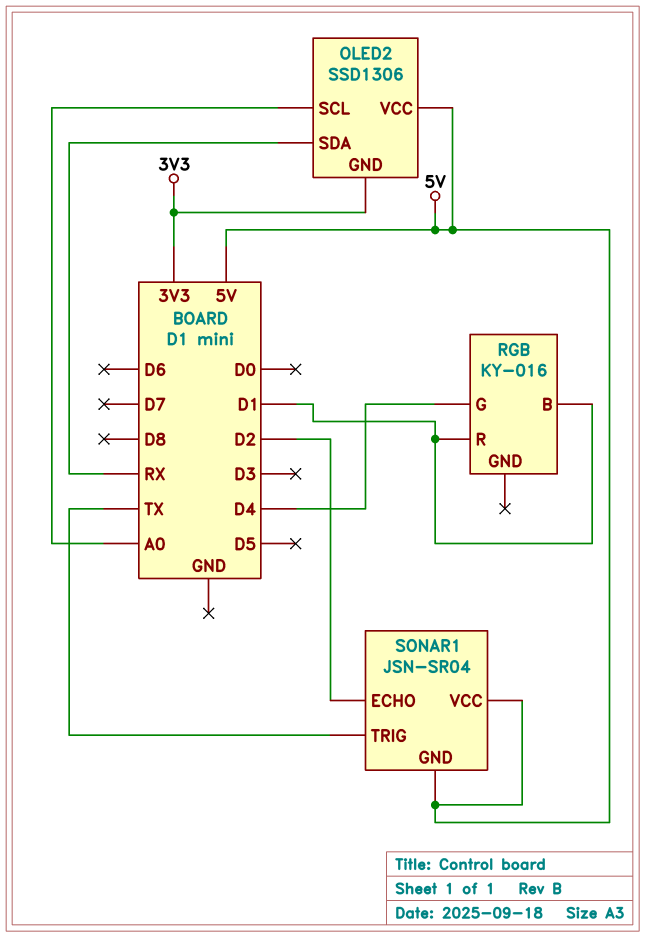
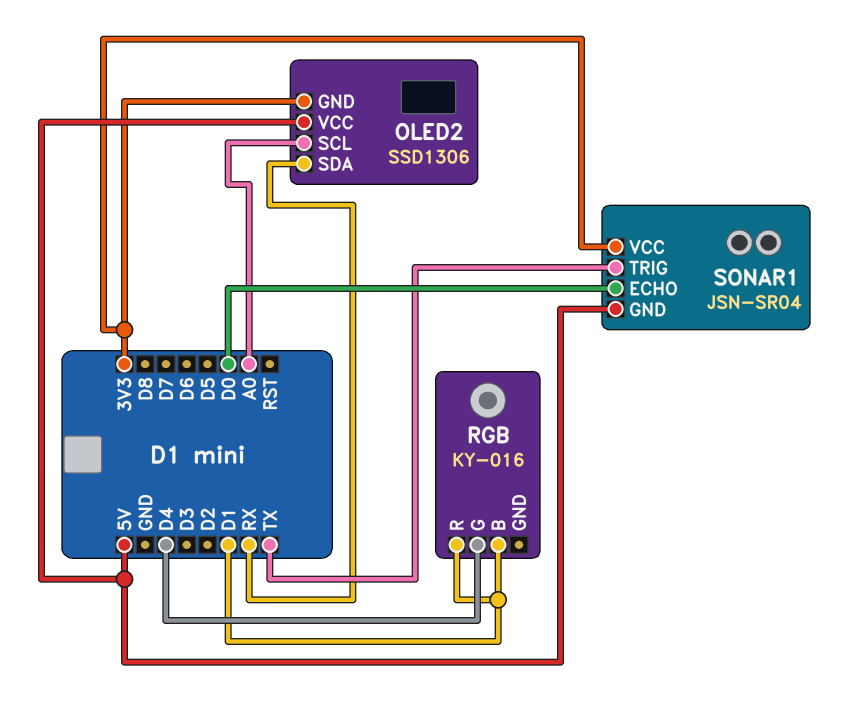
SONAR1 pin ECHO: D2 -> D0
SONAR1 pin VCC: 5V -> 3V3

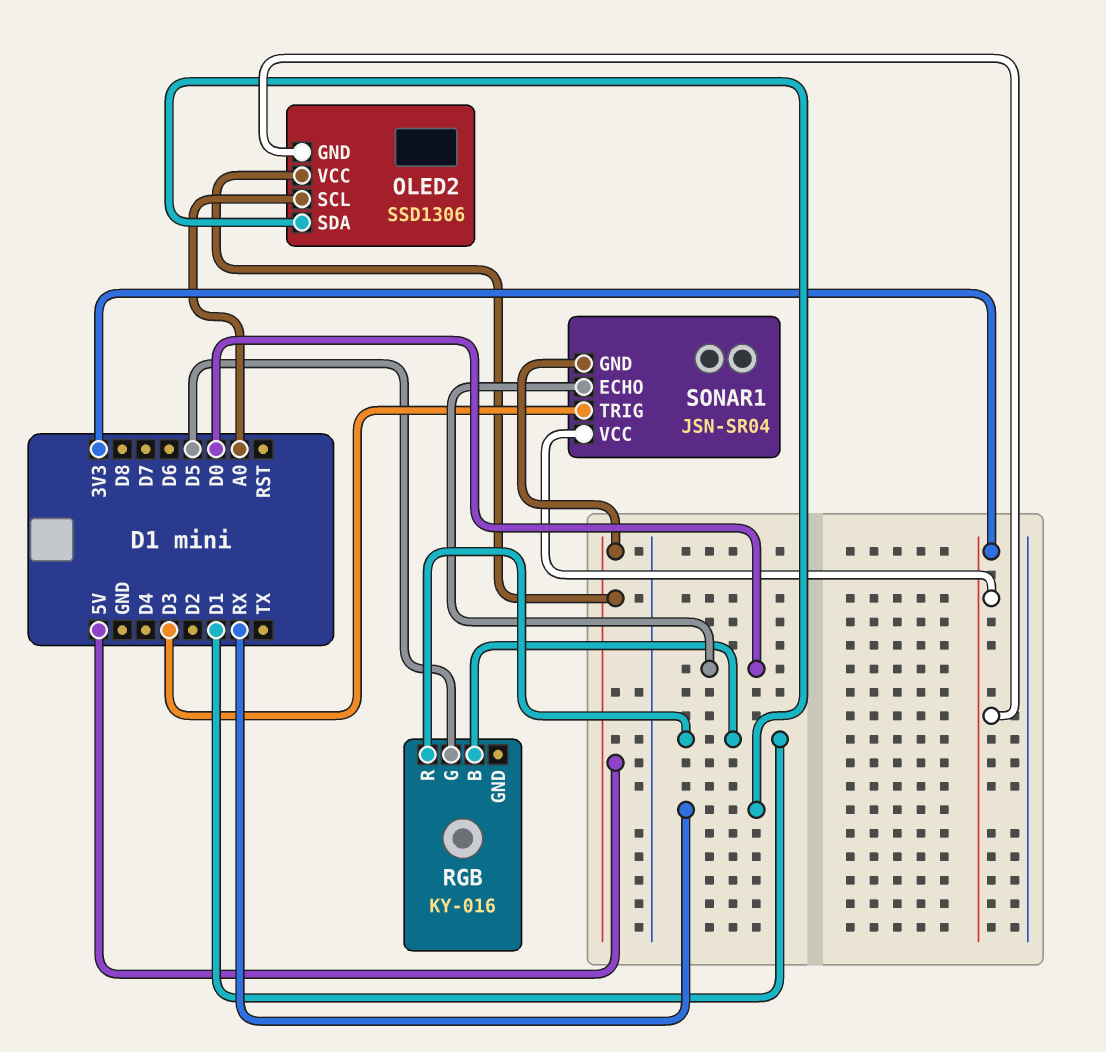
RGB pin G: D4 -> D5
SONAR1 pin TRIG: TX -> D3

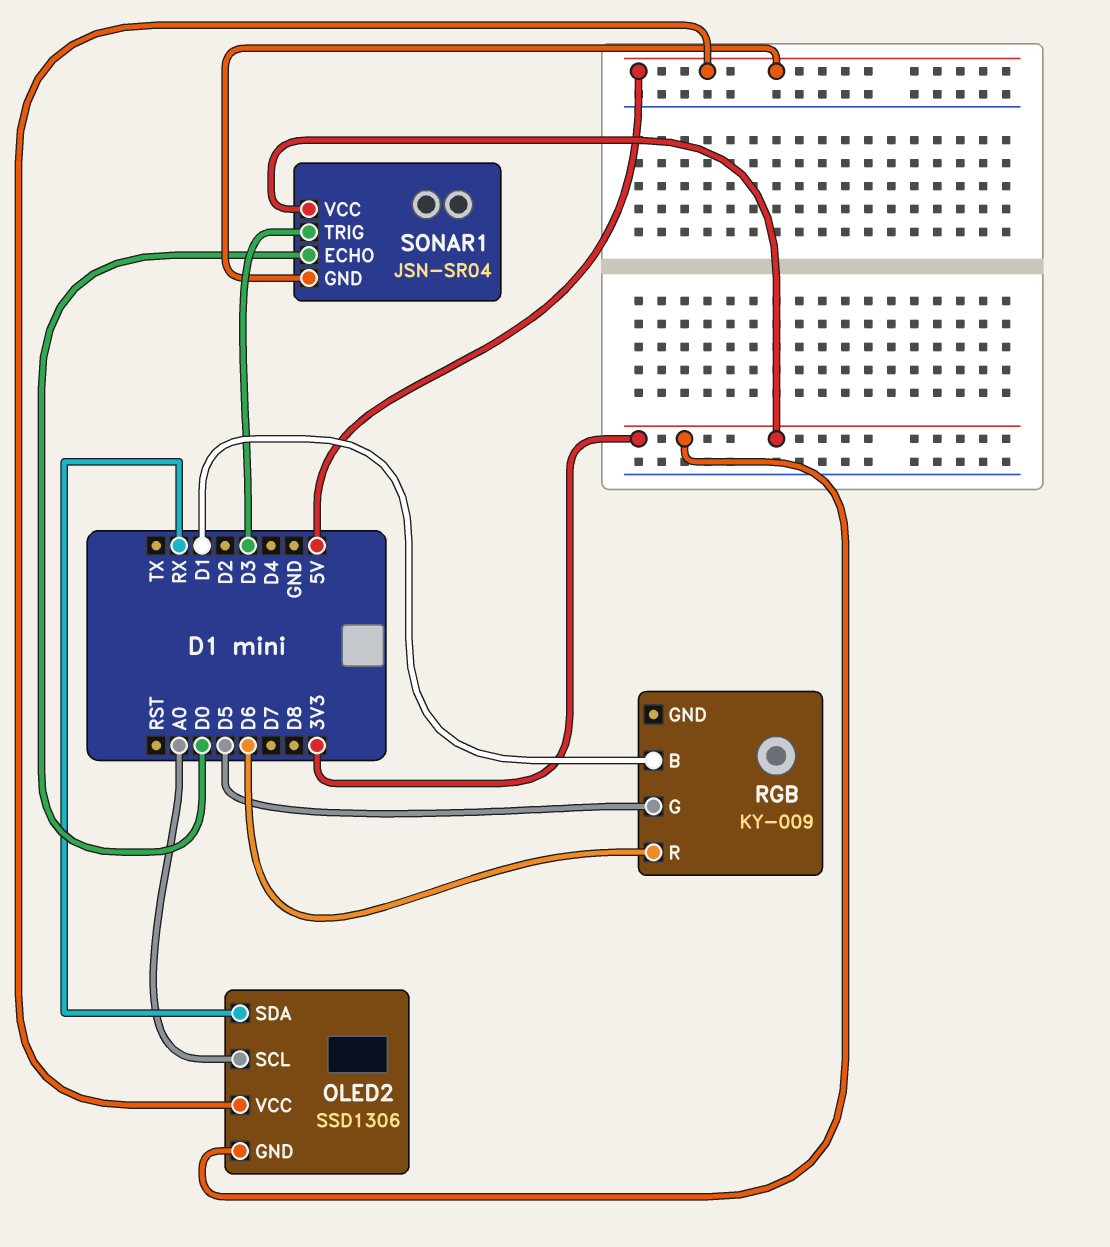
RGB: KY-016 -> KY-009
RGB pin R: D1 -> D6

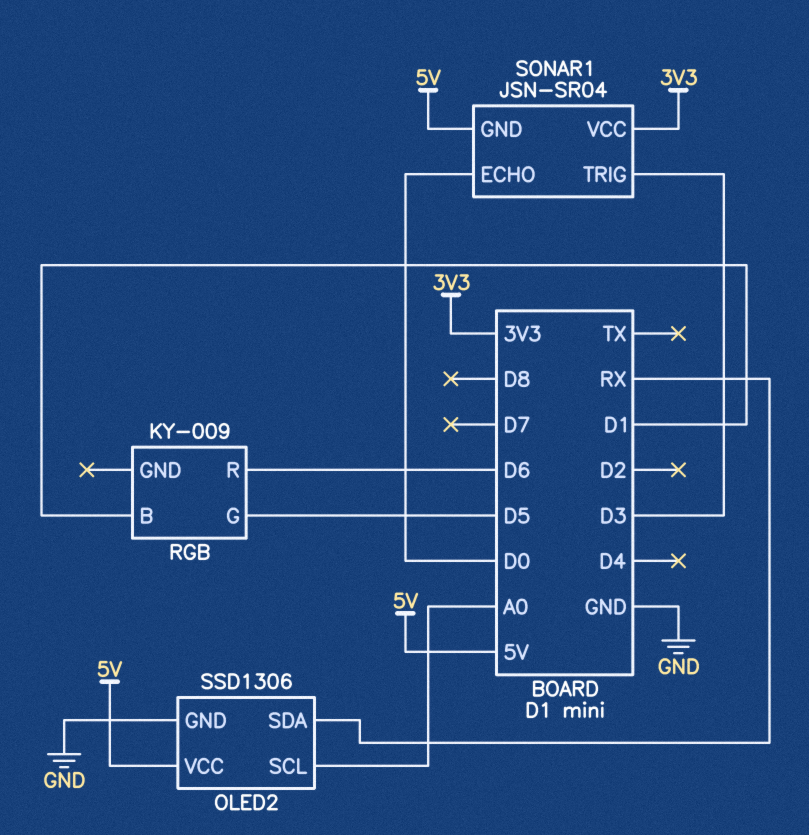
OLED2 pin GND: 3V3 -> GND

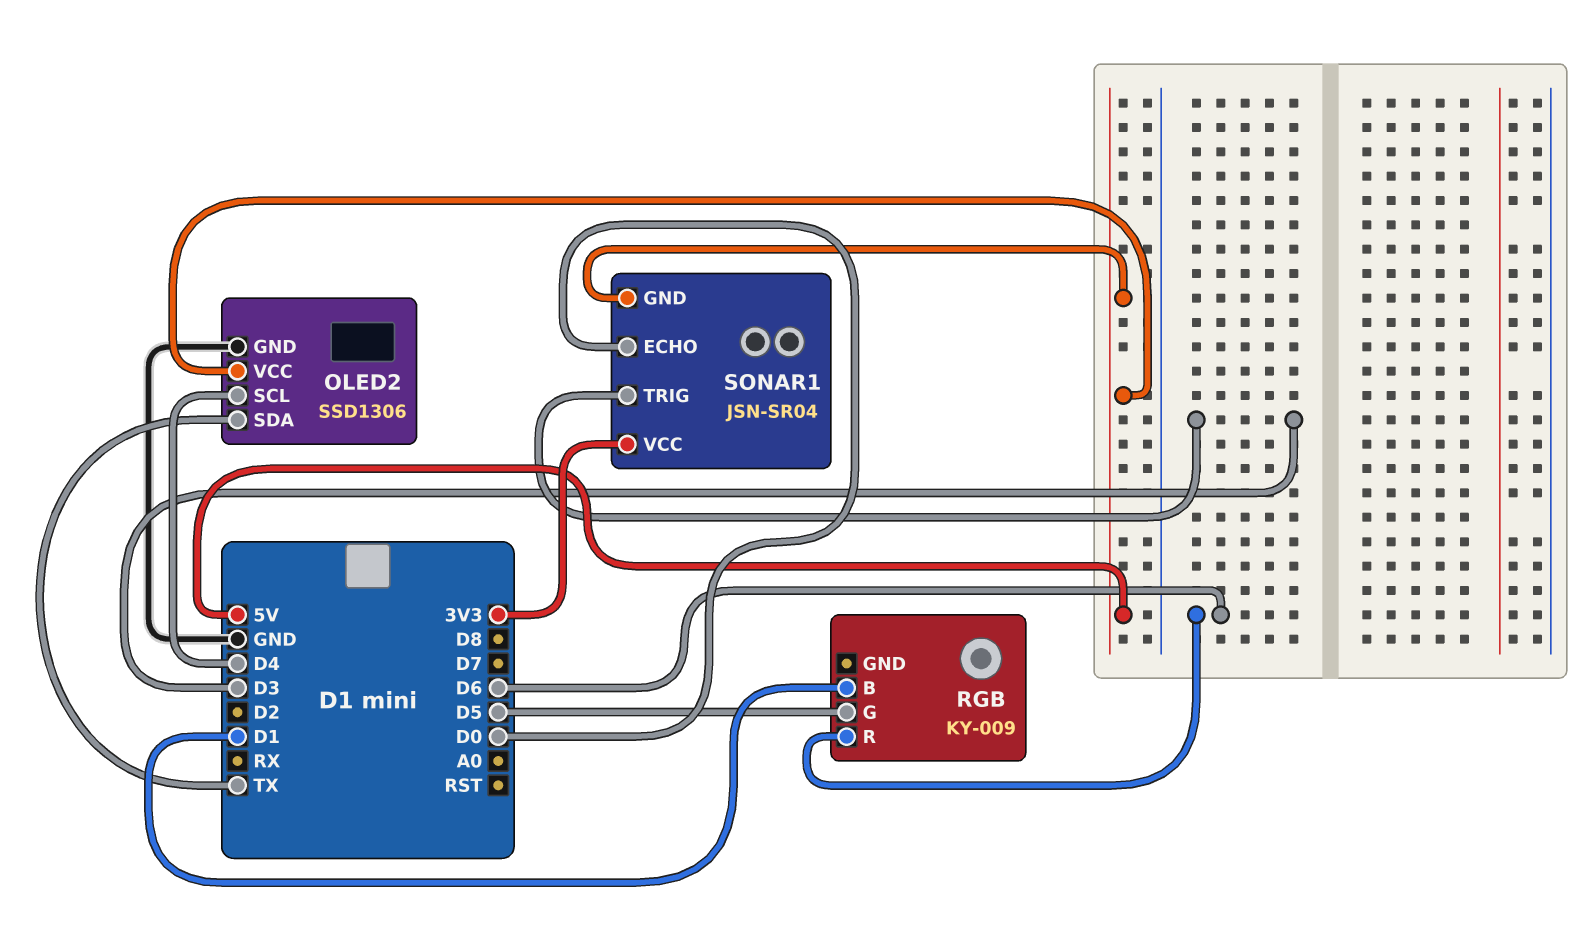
OLED2 pin SCL: A0 -> D4
OLED2 pin SDA: RX -> TX

